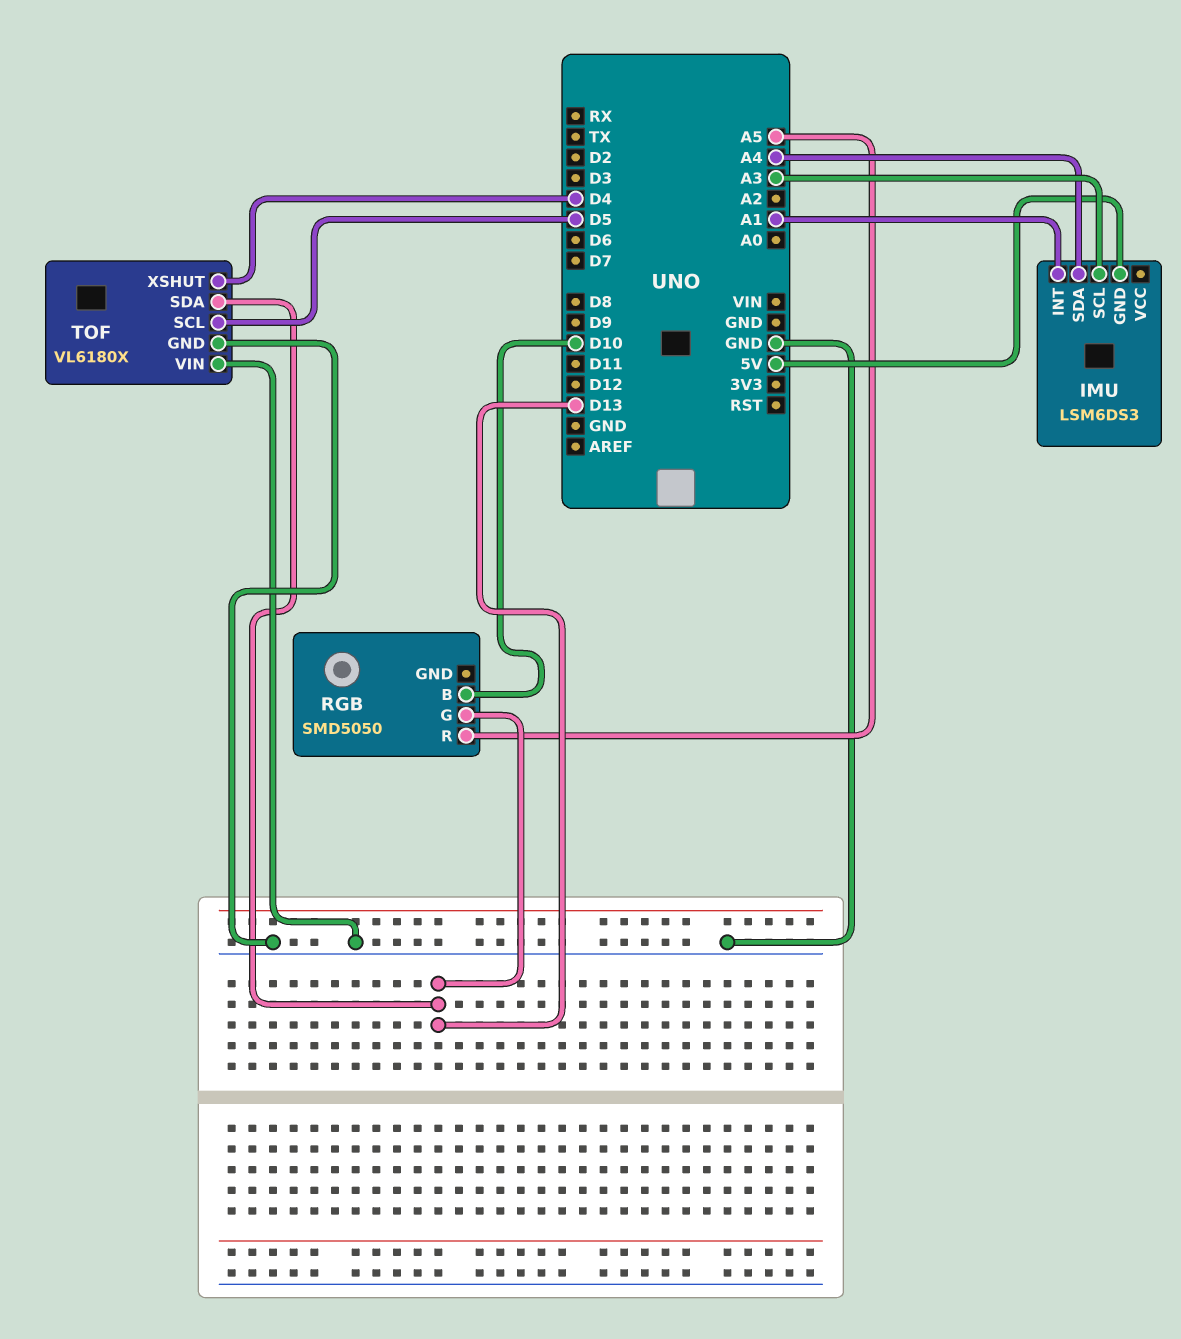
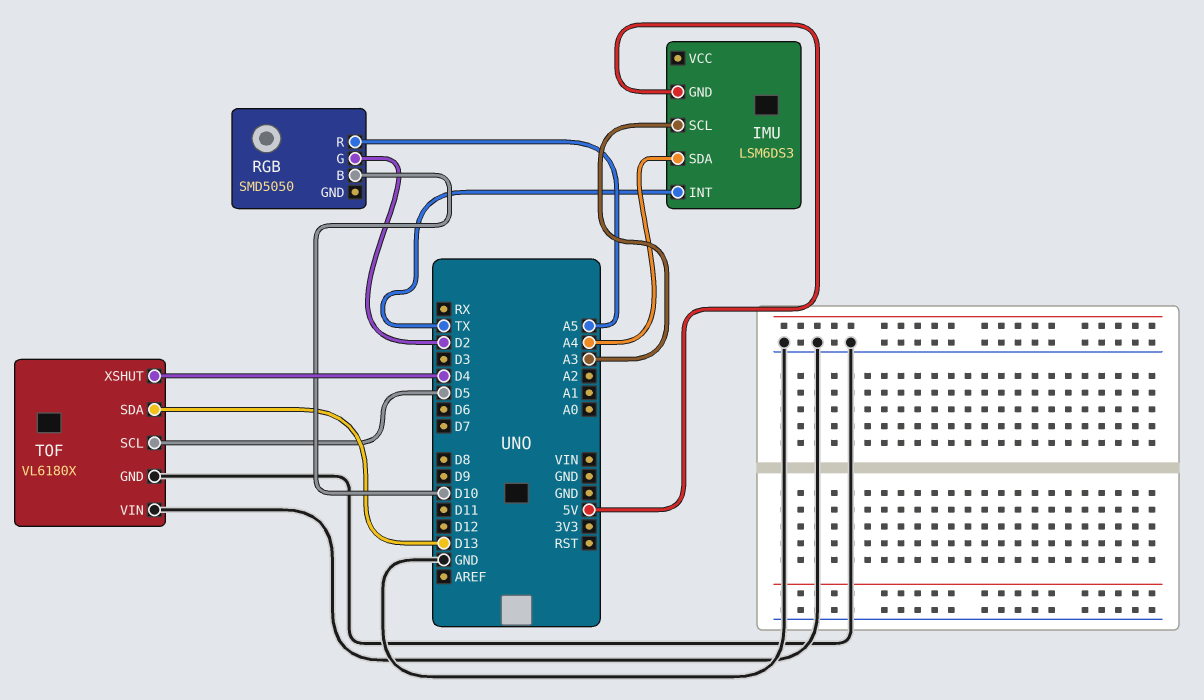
IMU pin INT: A1 -> TX
RGB pin G: D13 -> D2

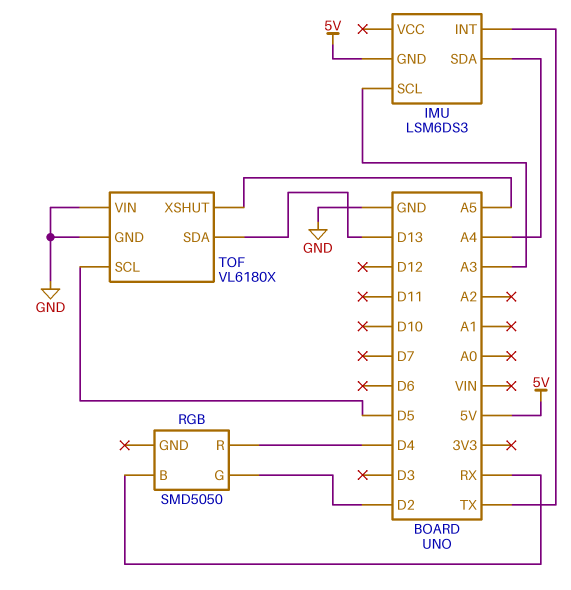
RGB pin B: D10 -> RX
RGB pin R: A5 -> D4
TOF pin XSHUT: D4 -> A5

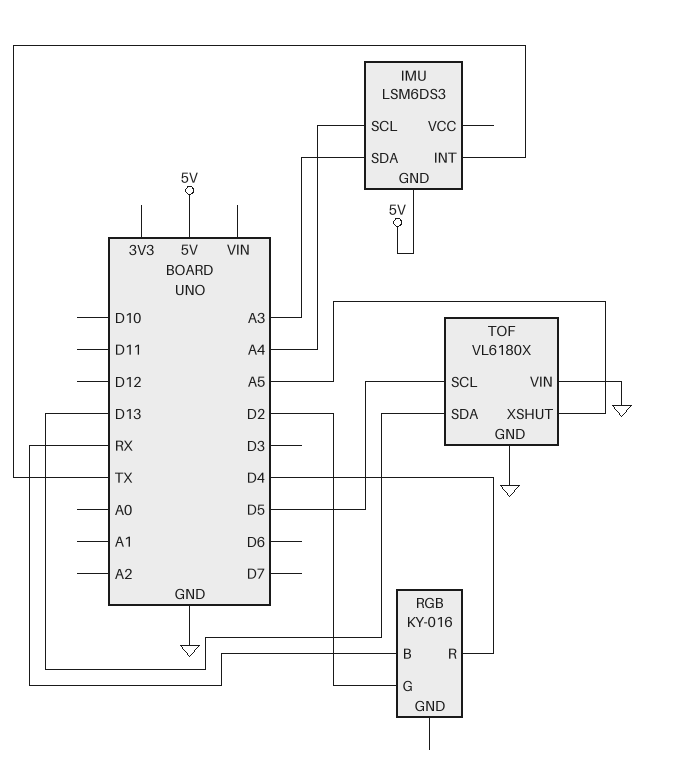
IMU pin SCL: A3 -> A4
IMU pin SDA: A4 -> A3
RGB: SMD5050 -> KY-016

